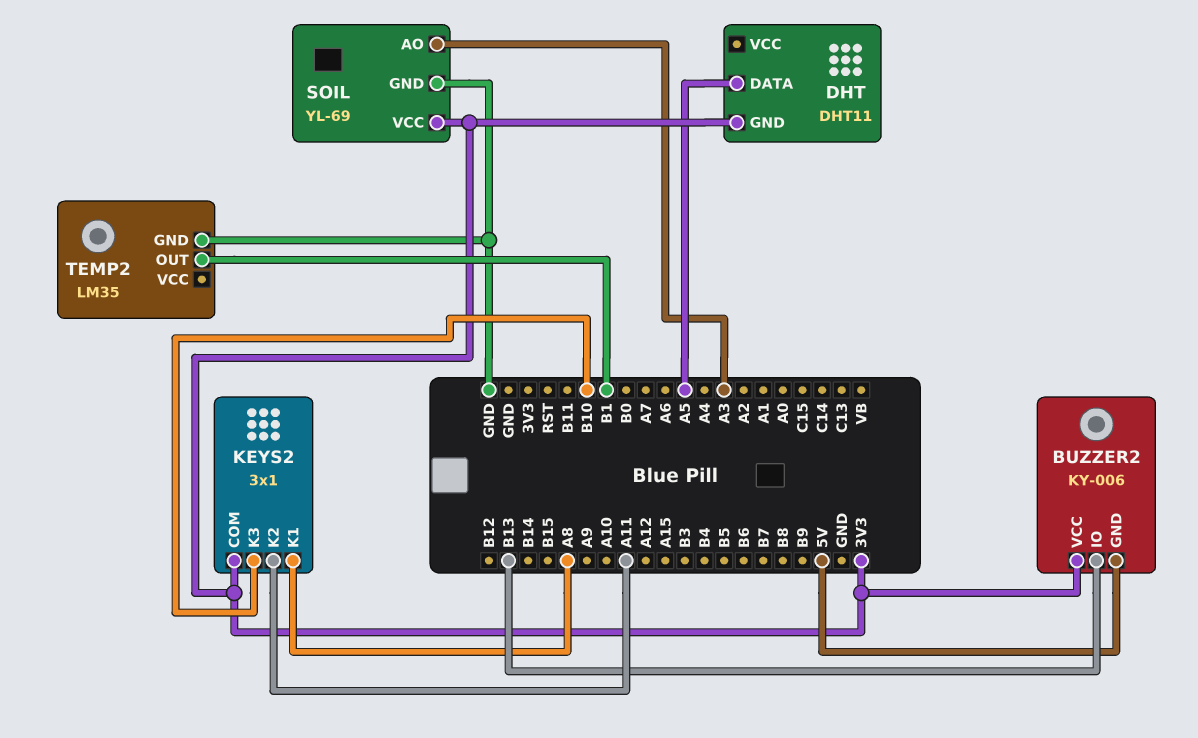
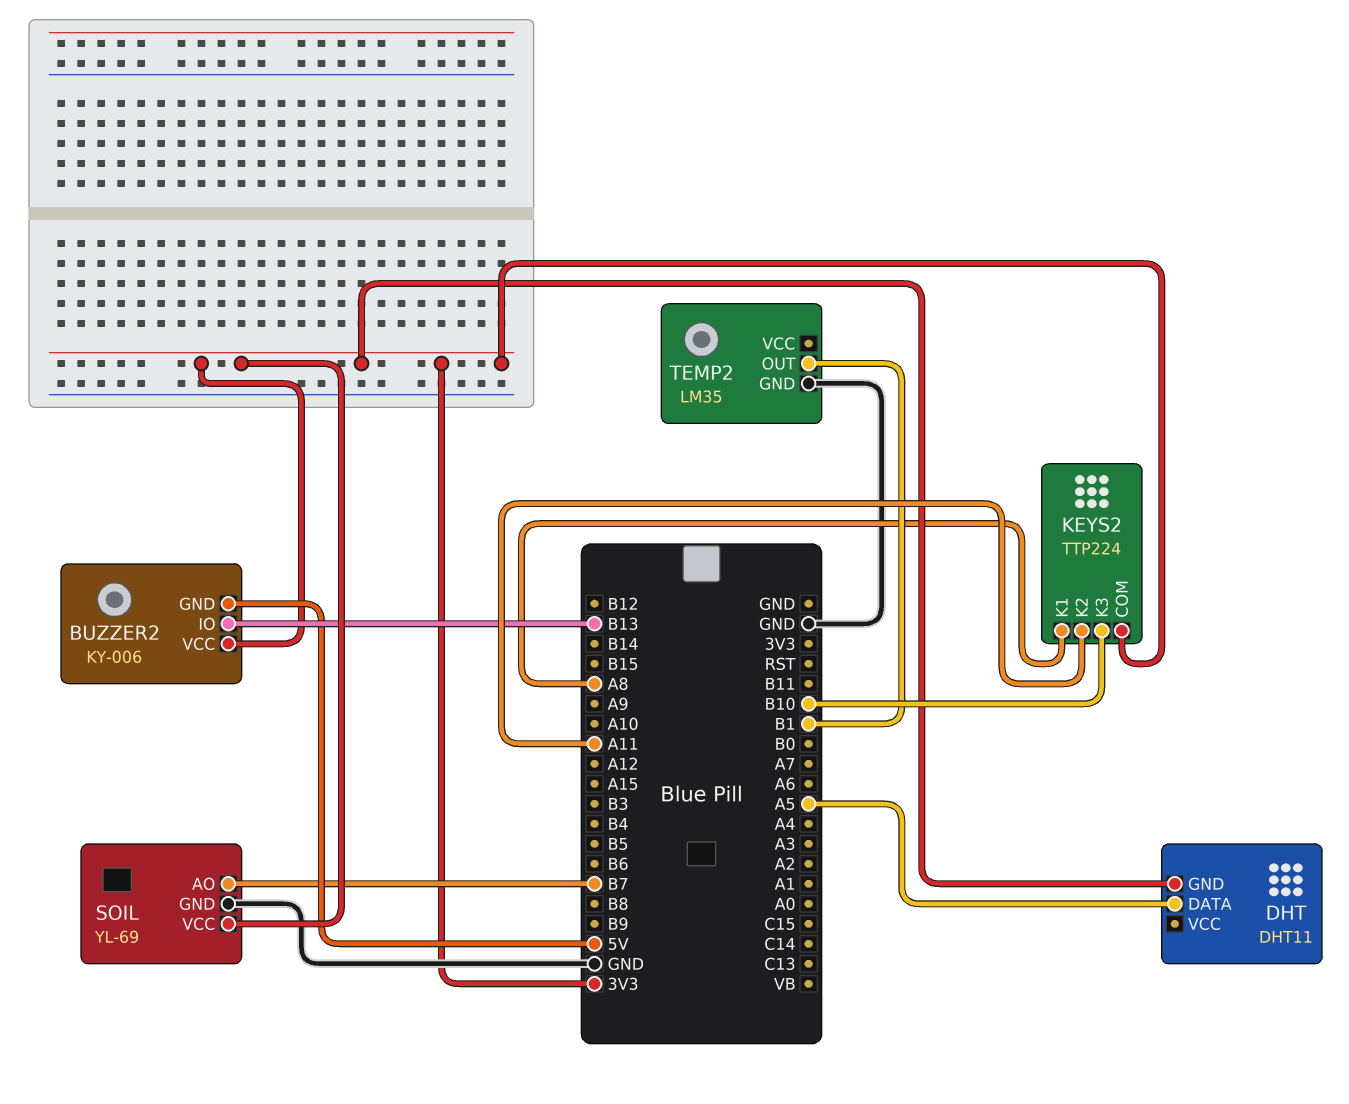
KEYS2: 3x1 -> TTP224
SOIL pin AO: A3 -> B7

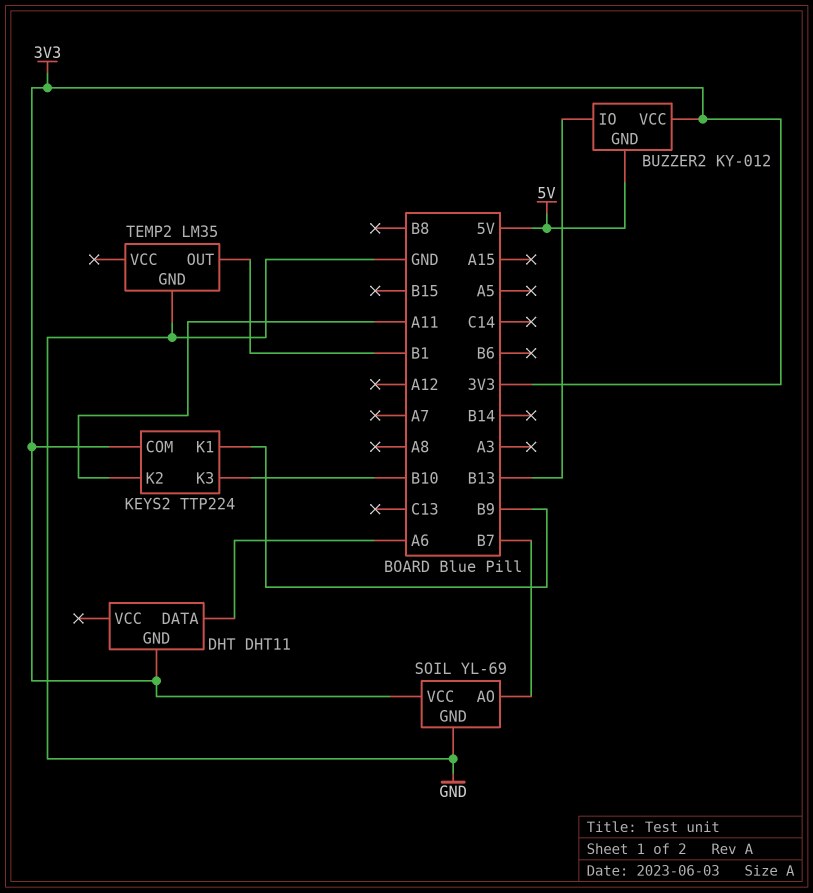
BUZZER2: KY-006 -> KY-012
DHT pin DATA: A5 -> A6
KEYS2 pin K1: A8 -> B9

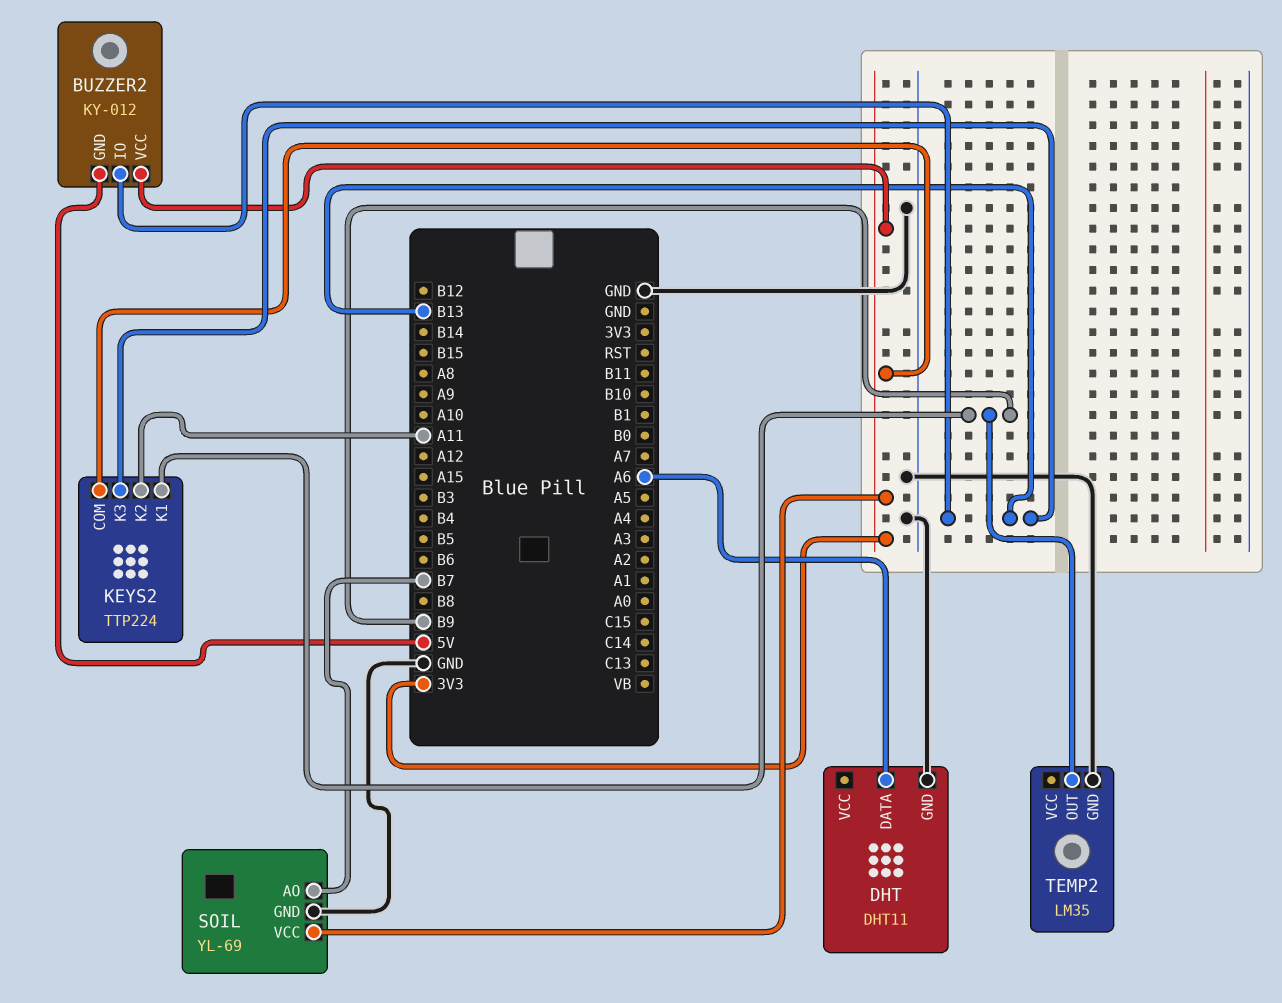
DHT pin GND: 3V3 -> GND
KEYS2 pin K3: B10 -> B13
TEMP2 pin OUT: B1 -> B9

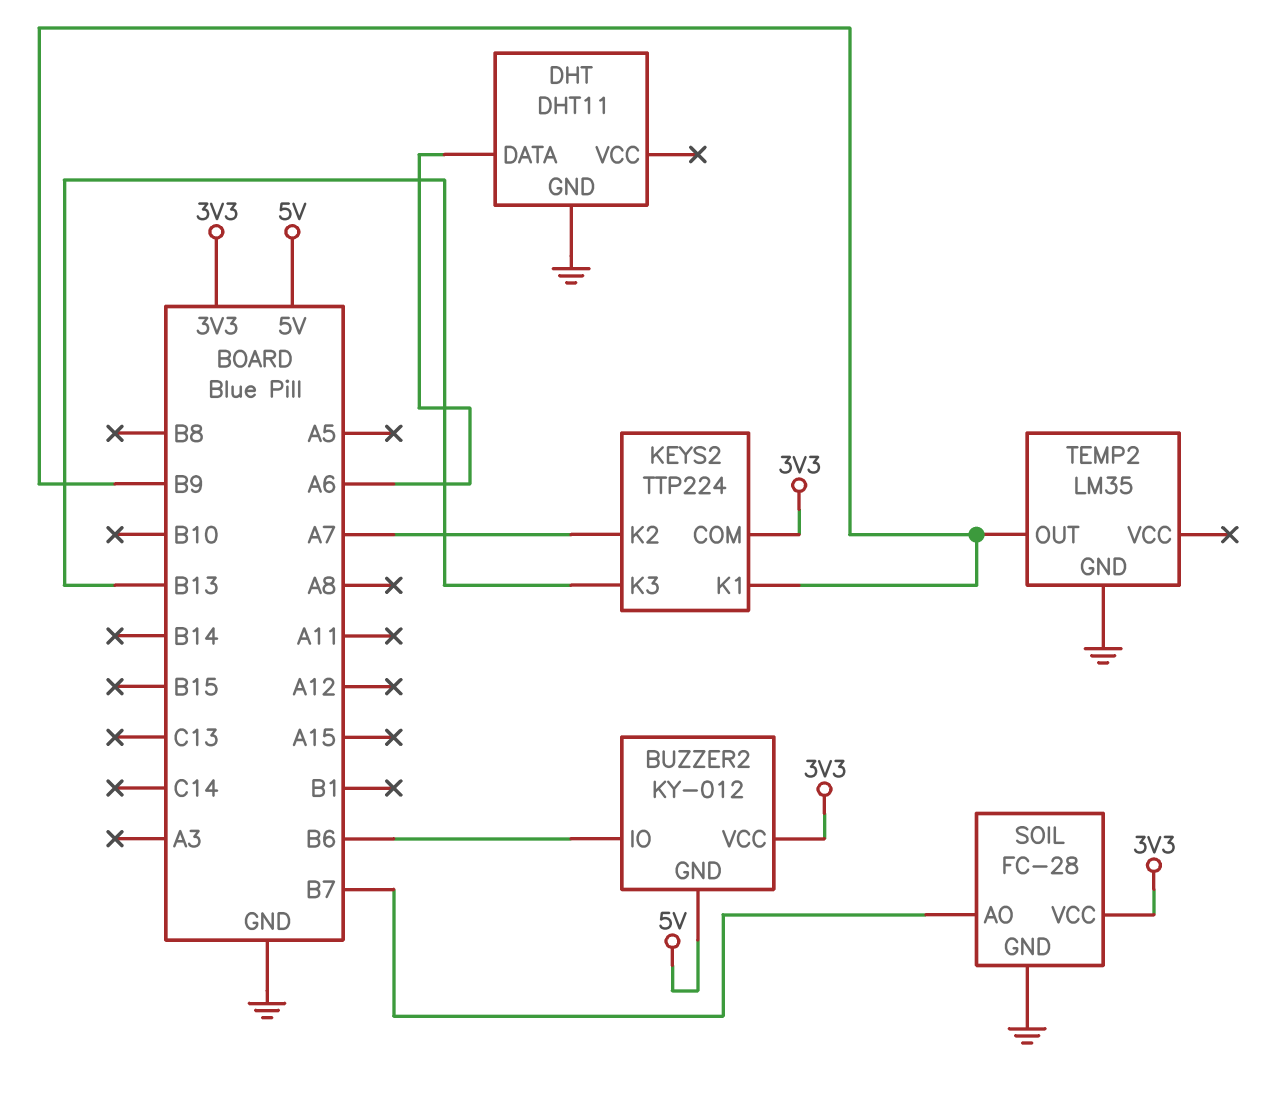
BUZZER2 pin IO: B13 -> B6
KEYS2 pin K2: A11 -> A7
SOIL: YL-69 -> FC-28

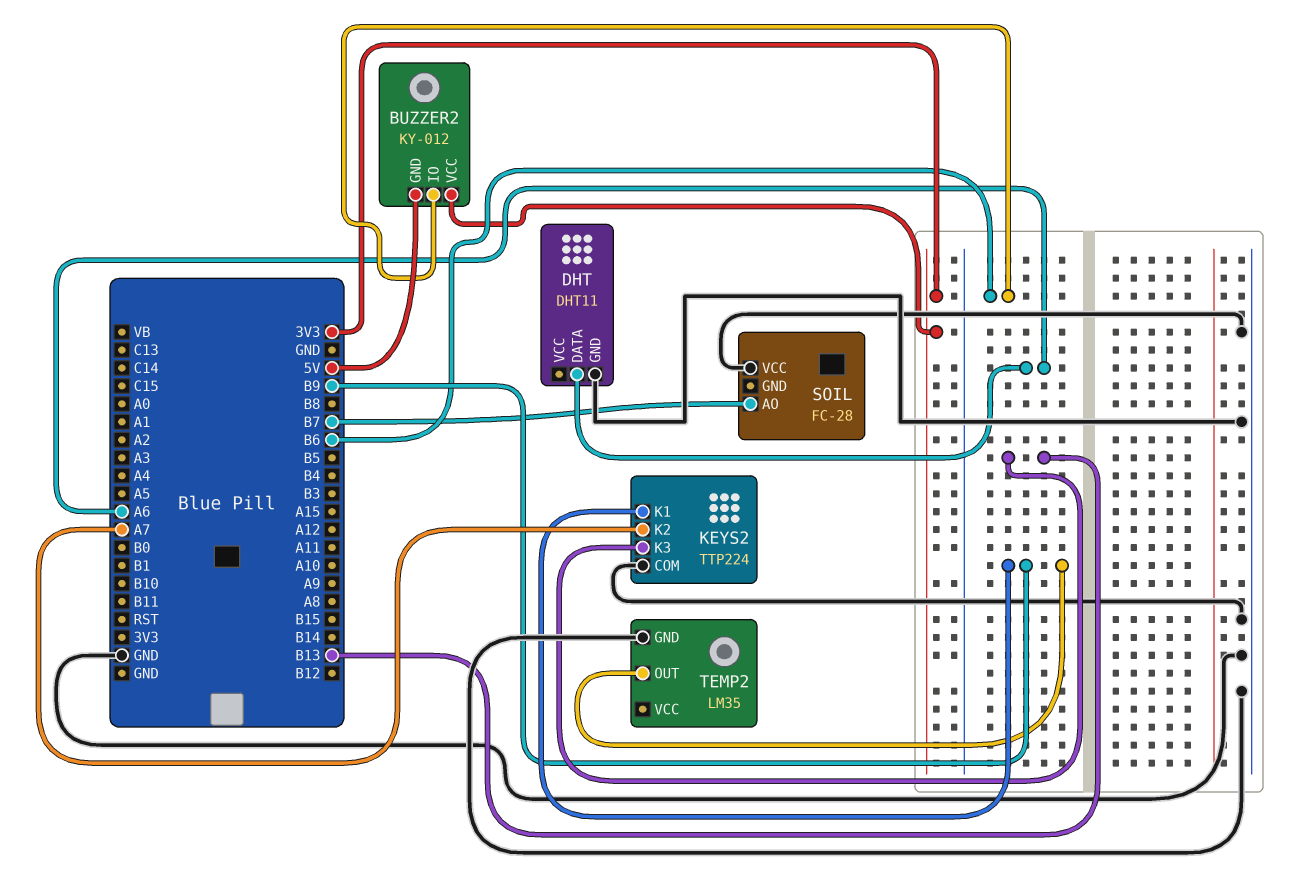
KEYS2 pin COM: 3V3 -> GND
SOIL pin GND: GND -> none
SOIL pin VCC: 3V3 -> GND

